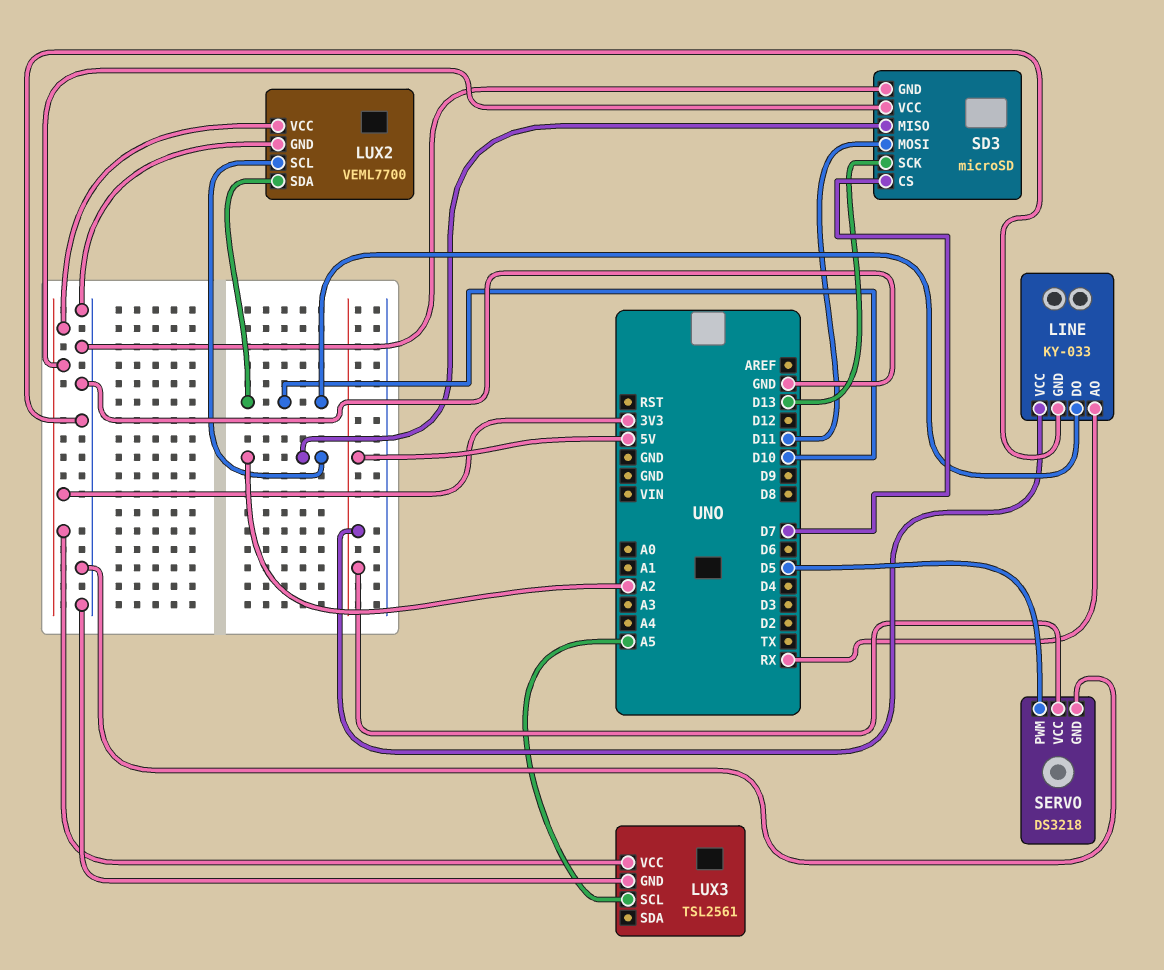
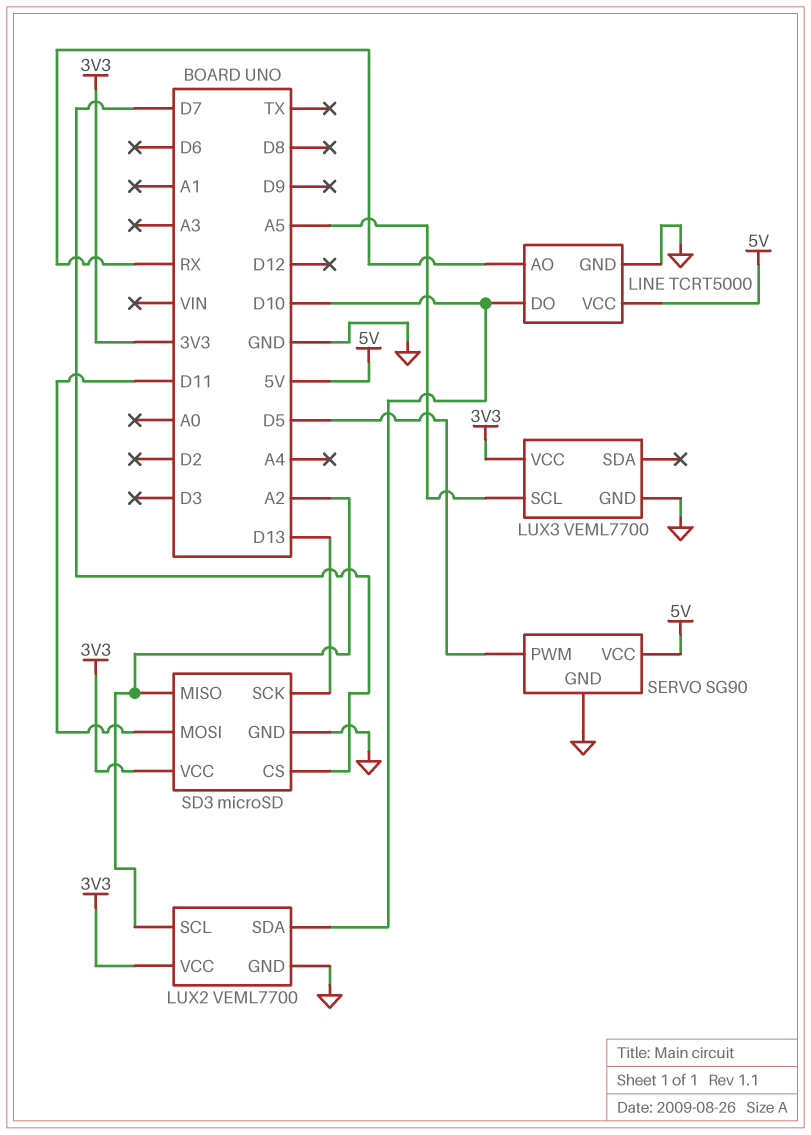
LINE: KY-033 -> TCRT5000
LUX3: TSL2561 -> VEML7700
SERVO: DS3218 -> SG90

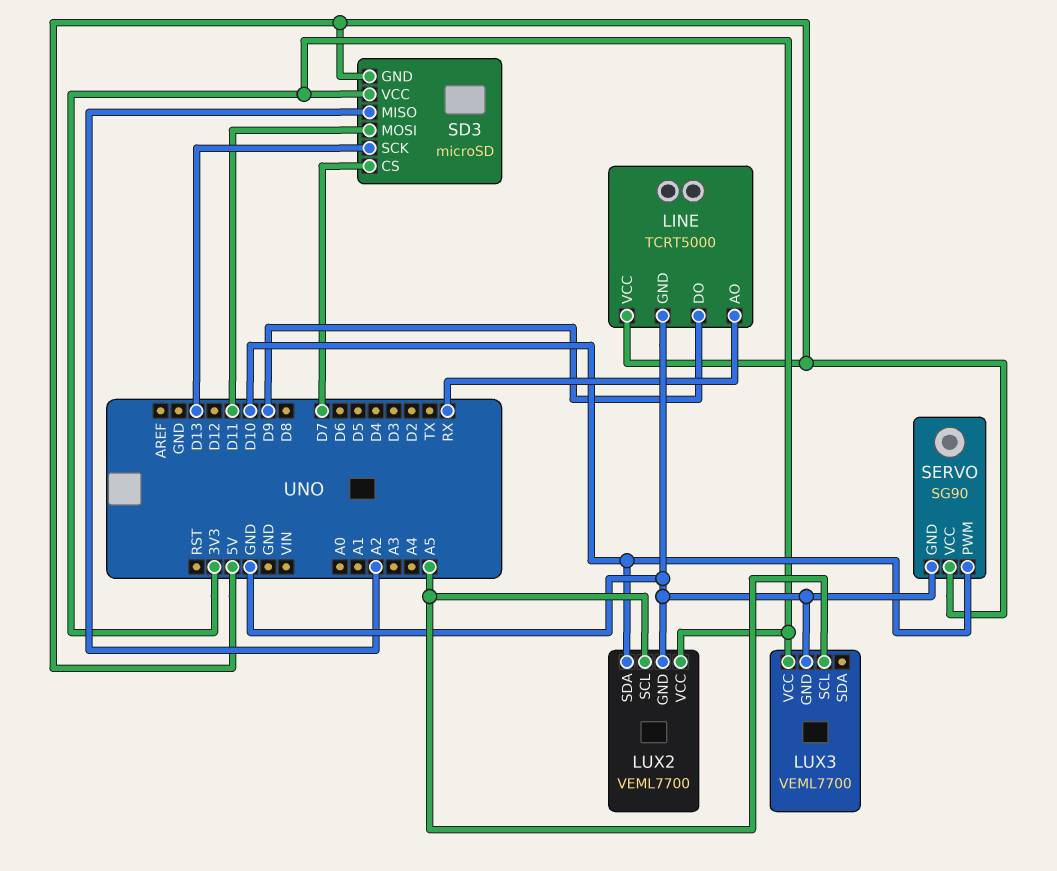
LINE pin DO: D10 -> D9
LUX2 pin SCL: A2 -> A5
SD3 pin GND: GND -> 5V
SERVO pin PWM: D5 -> D10

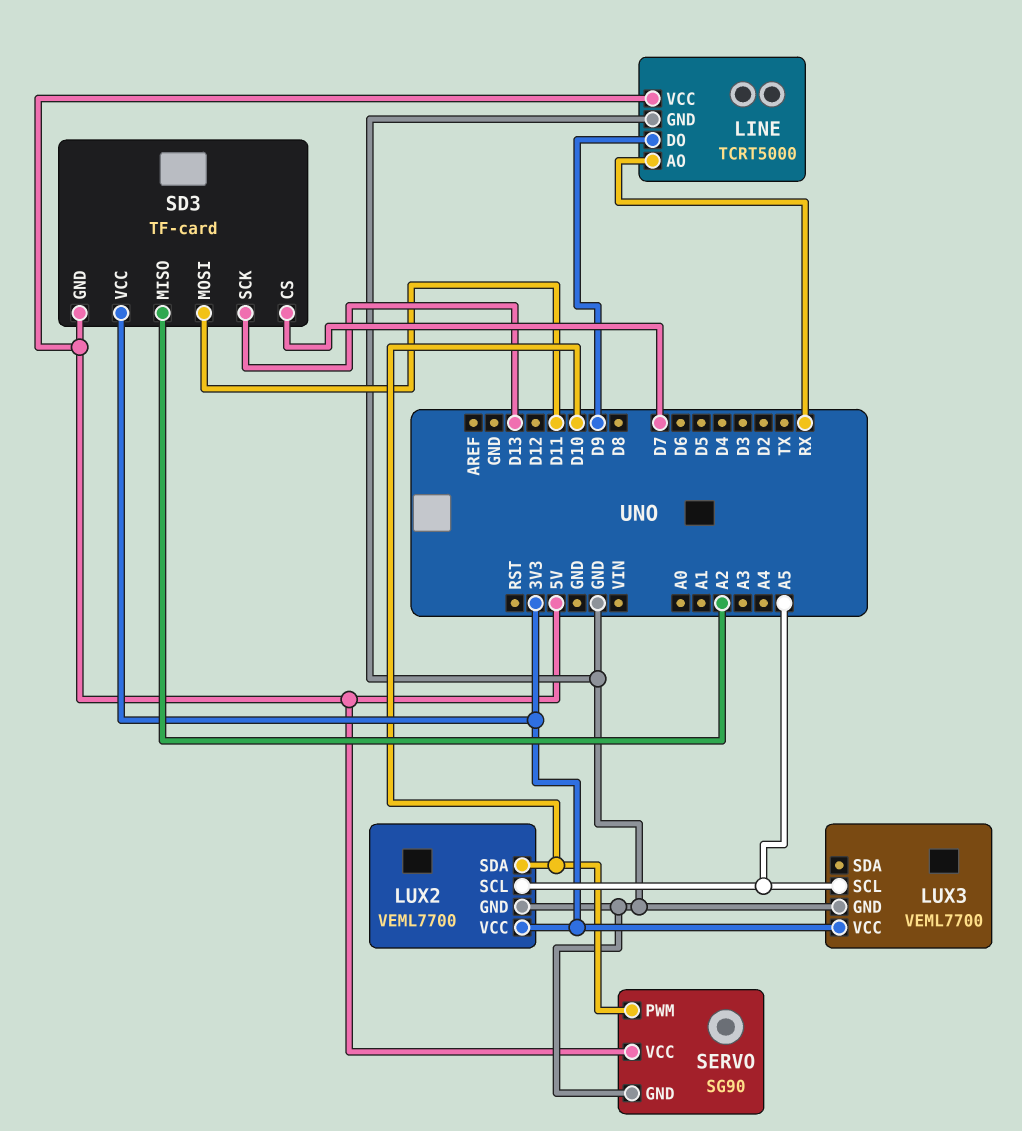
SD3: microSD -> TF-card

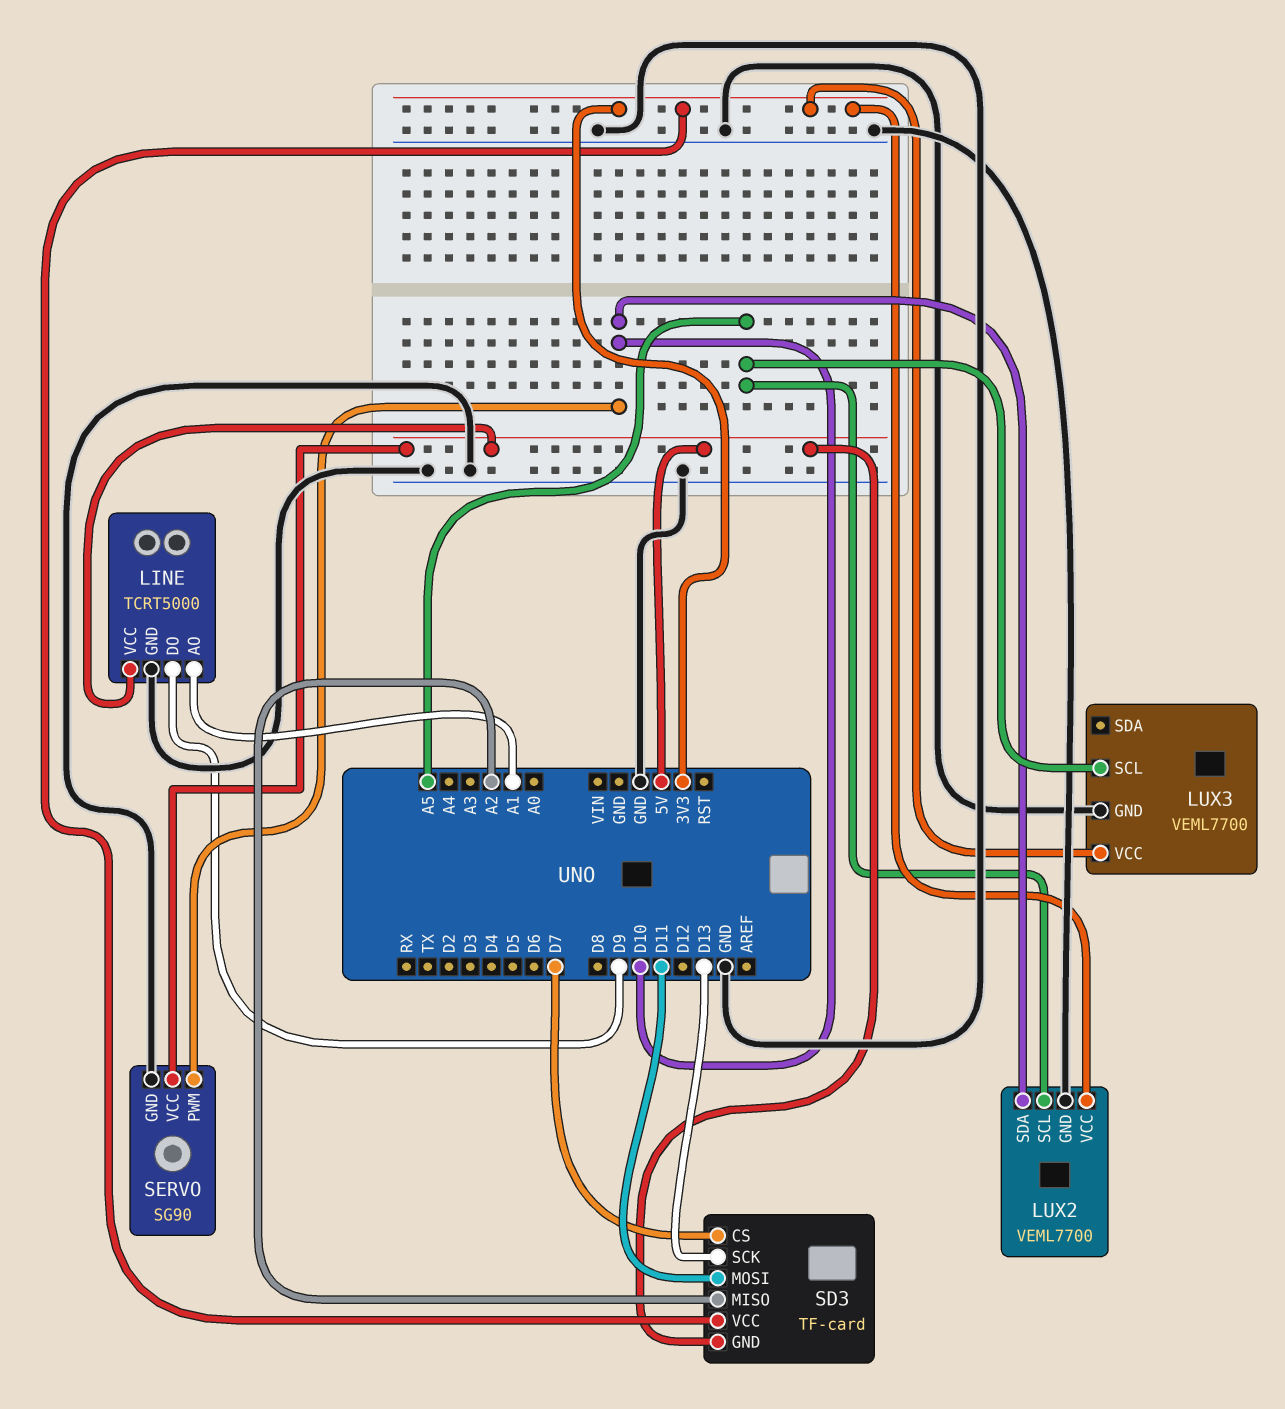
LINE pin AO: RX -> A1

